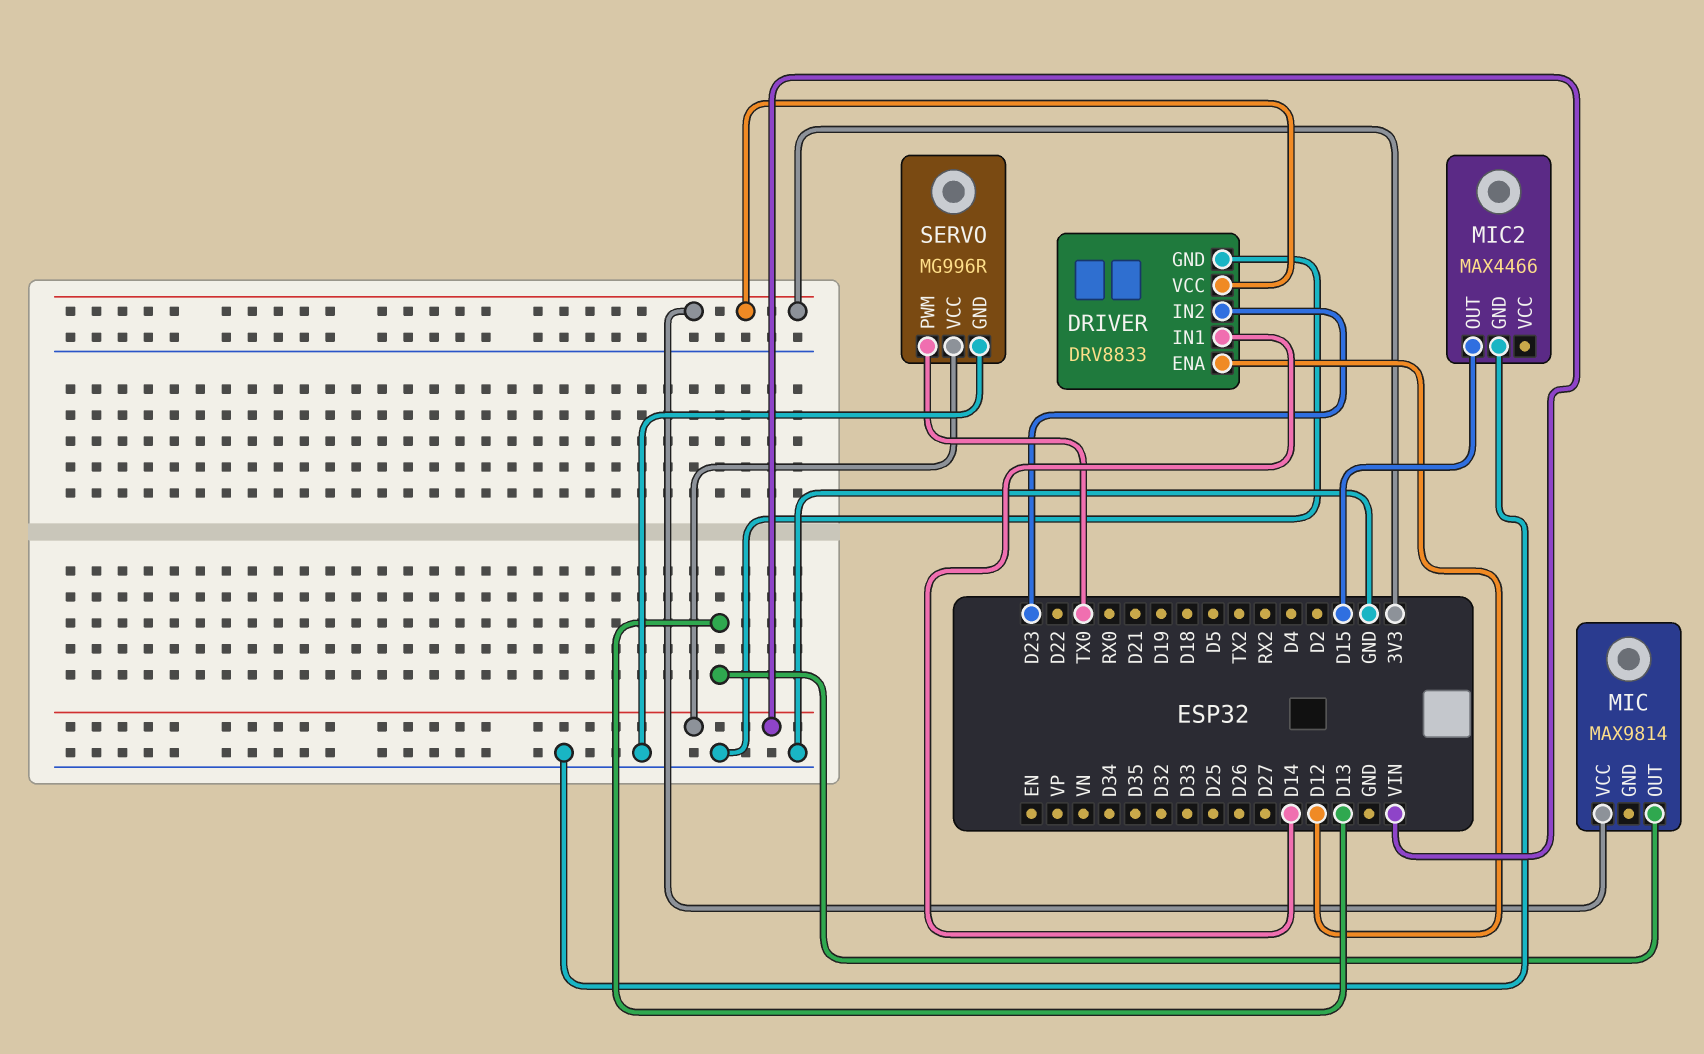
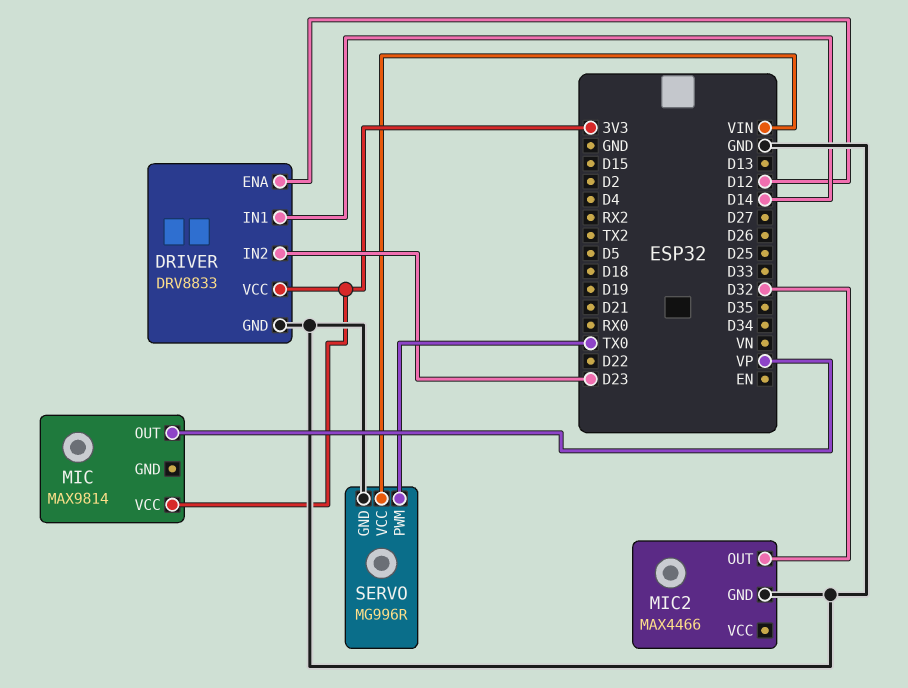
MIC pin OUT: D13 -> VP
MIC2 pin OUT: D15 -> D32

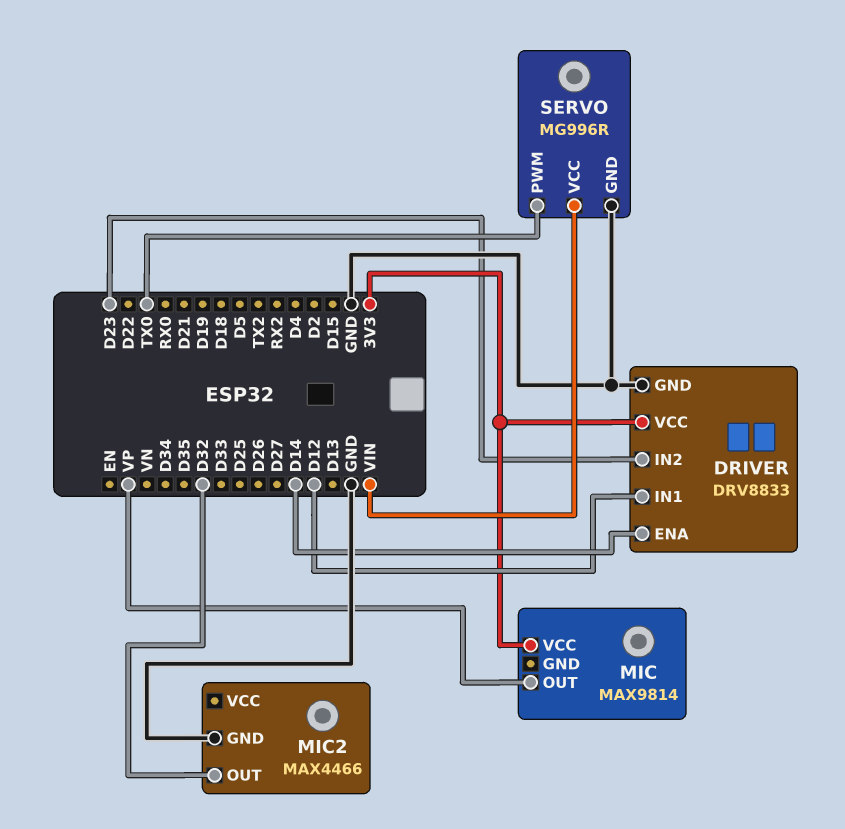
DRIVER pin ENA: D12 -> D14
DRIVER pin IN1: D14 -> D12

